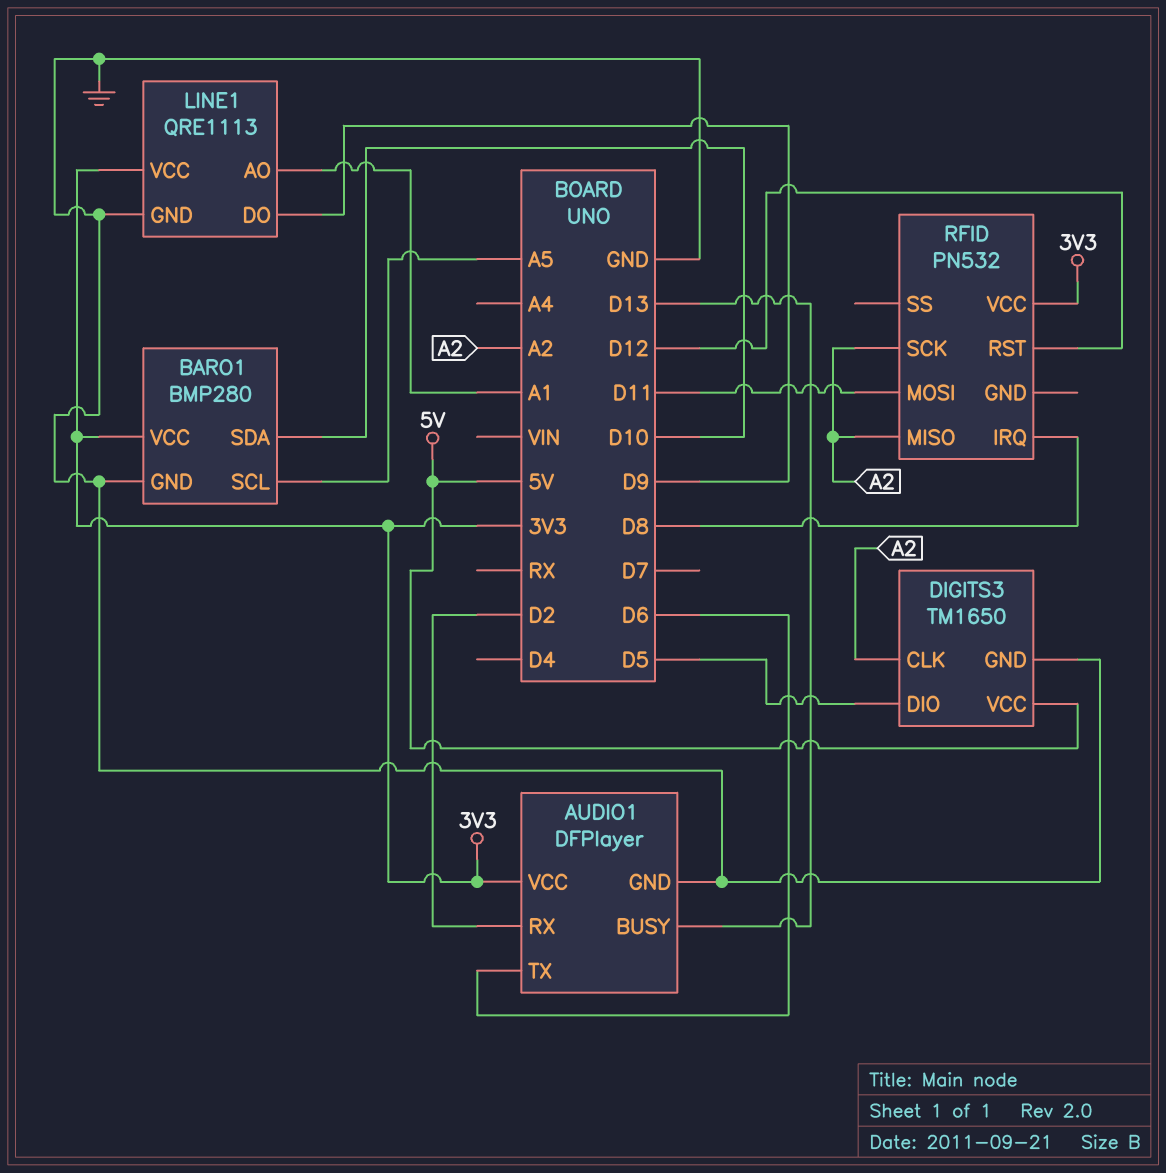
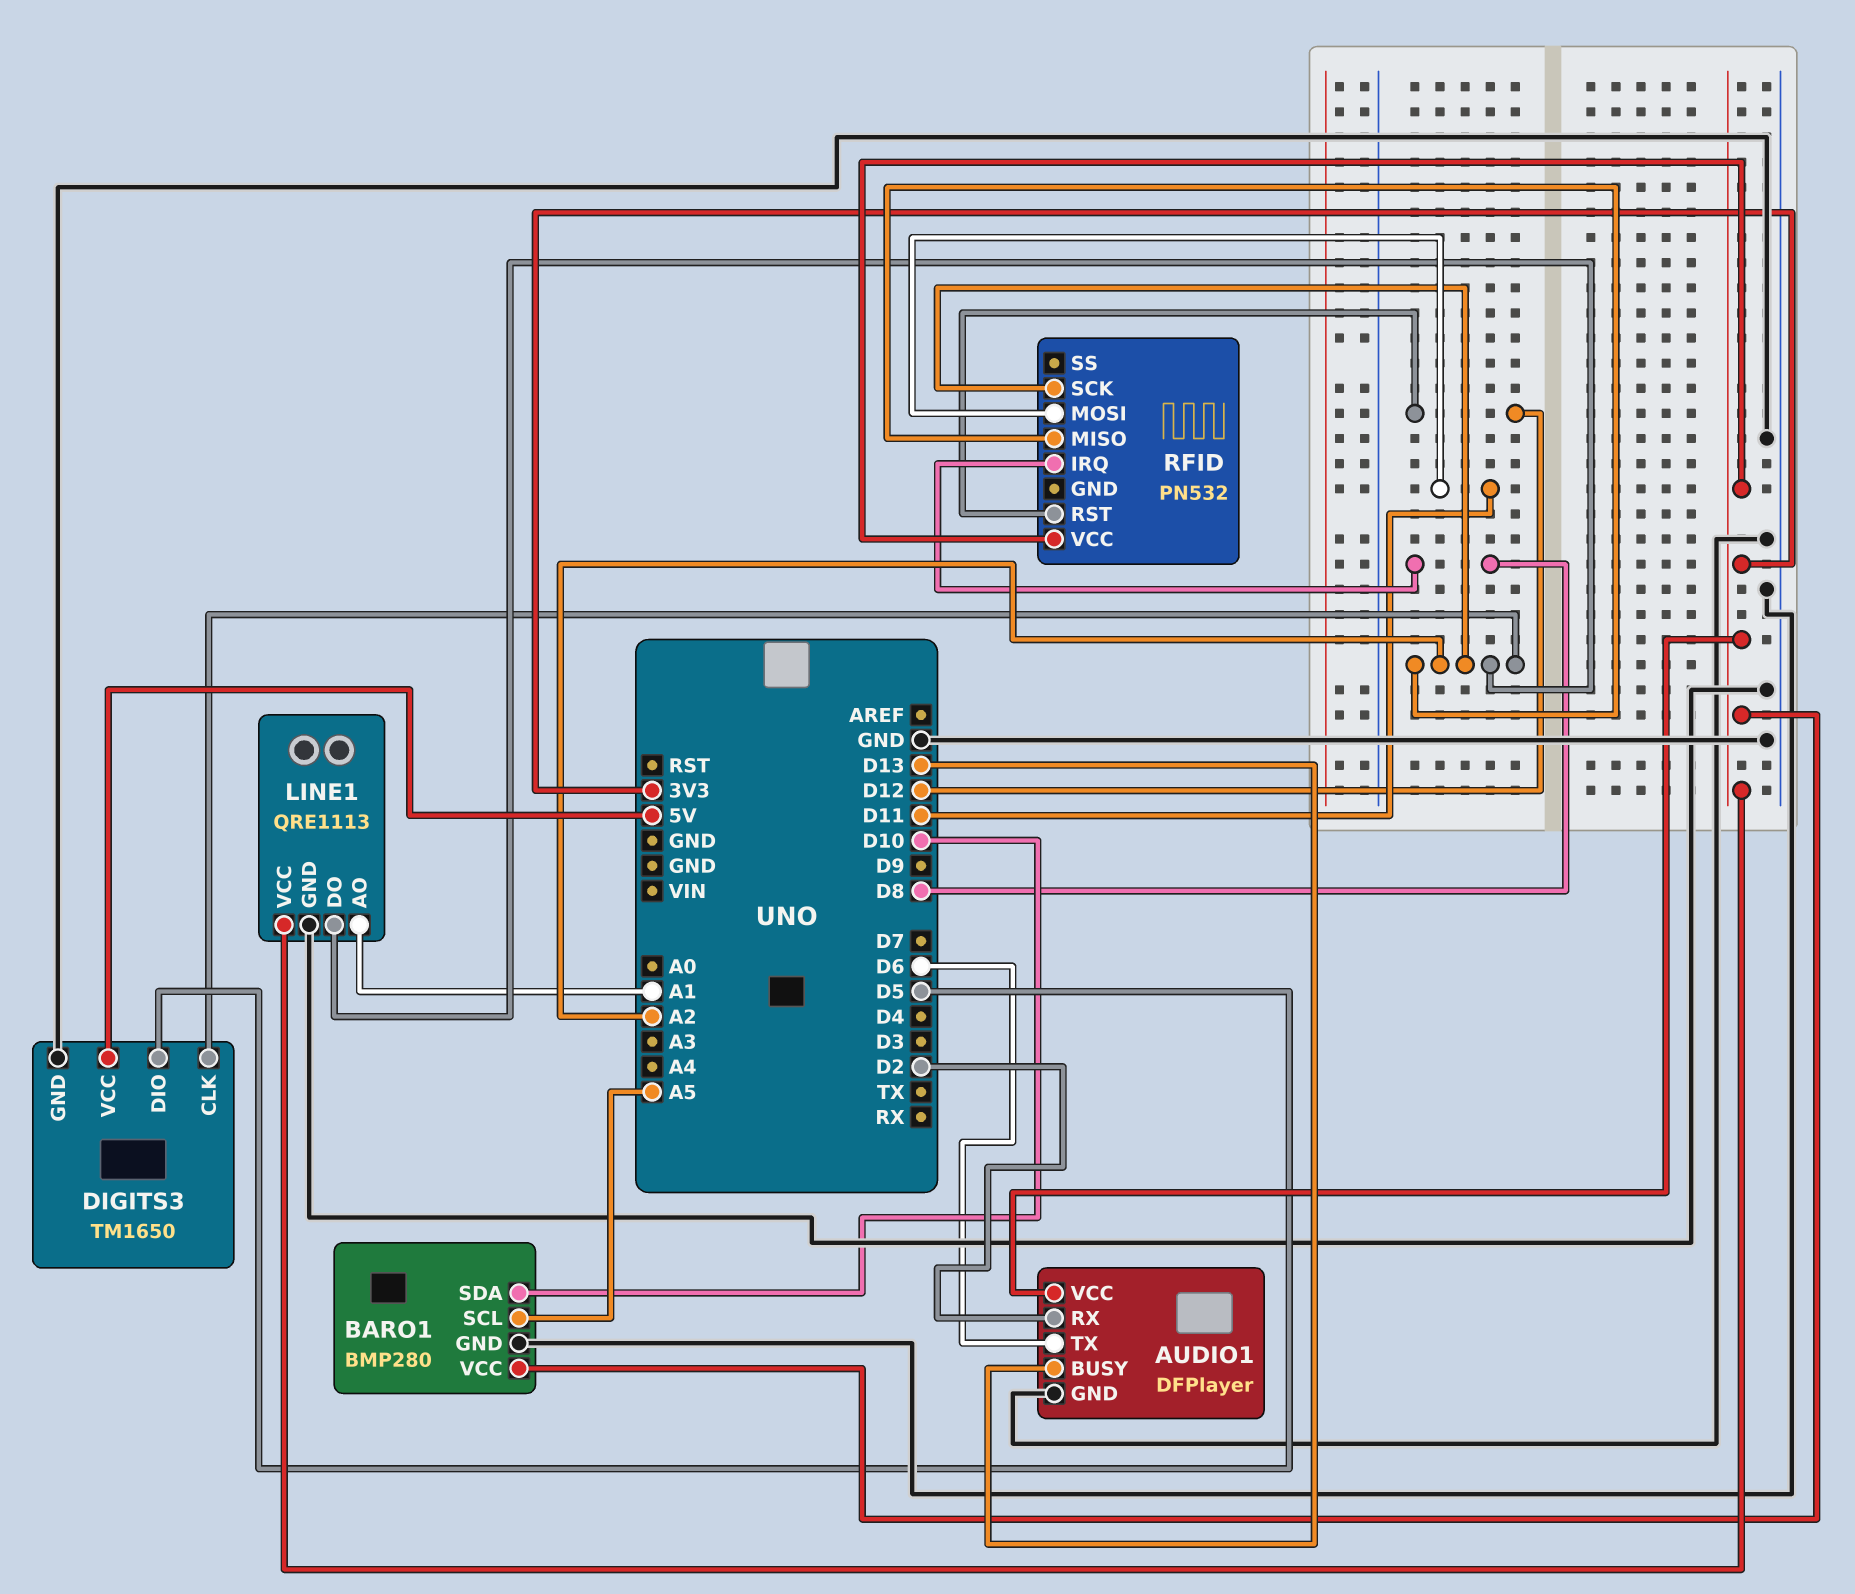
LINE1 pin DO: D9 -> A2

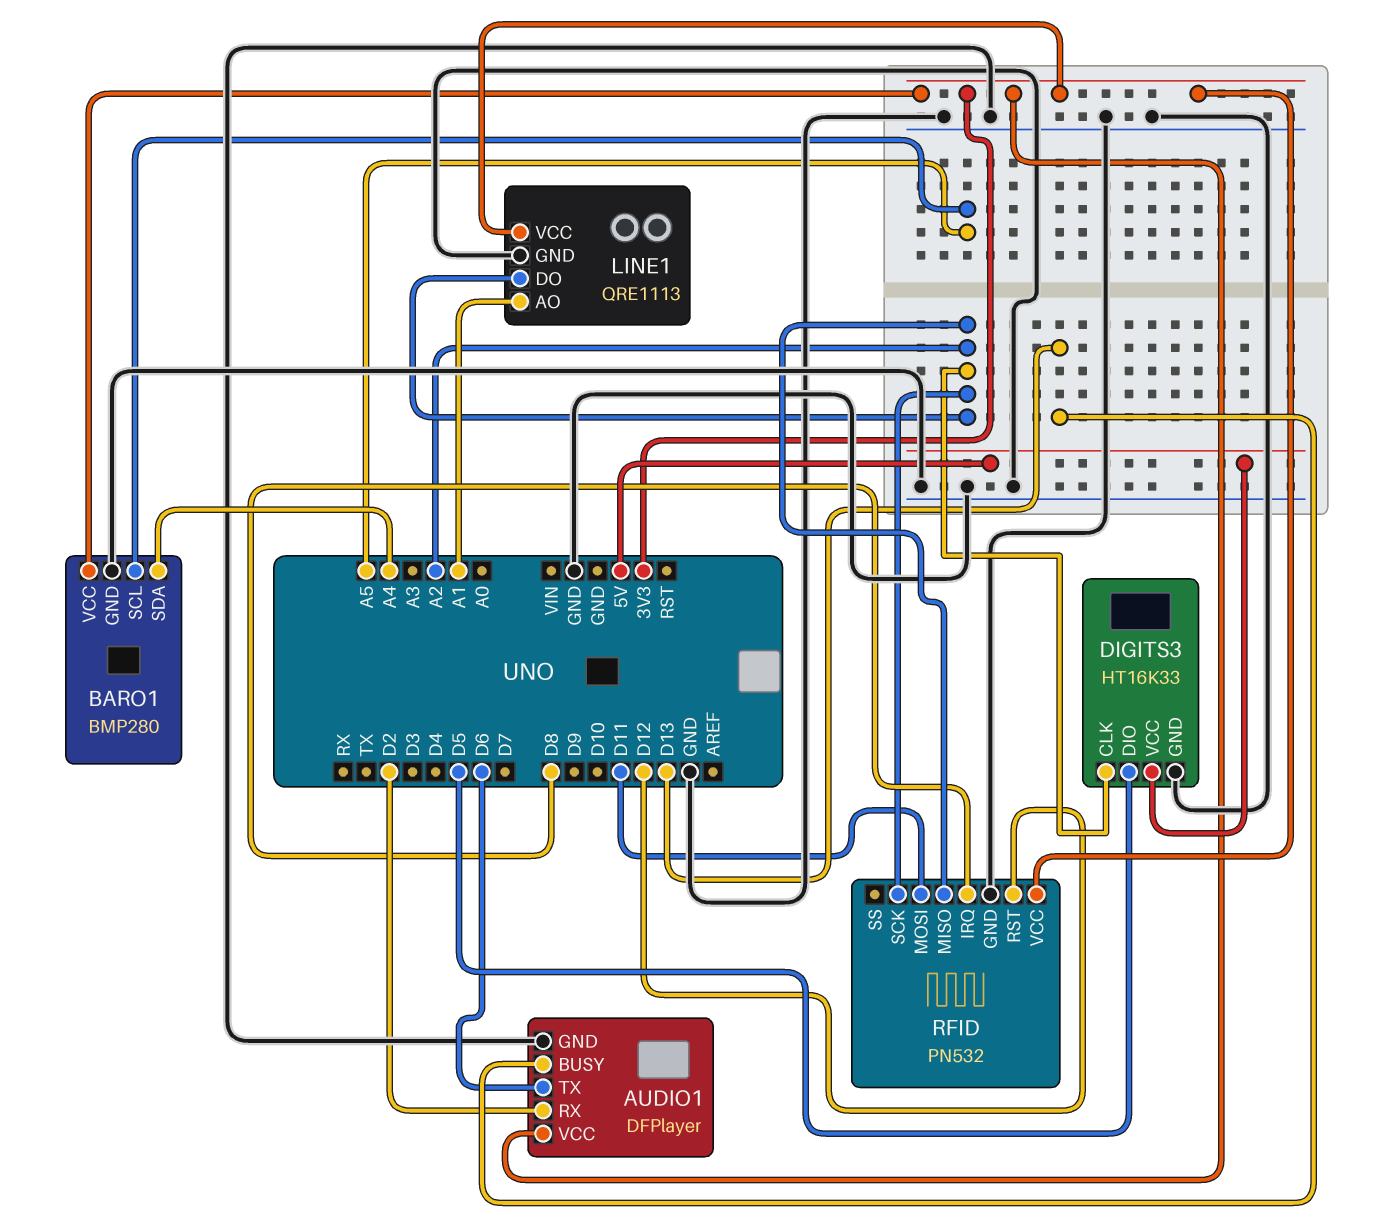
BARO1 pin SDA: D10 -> A4
DIGITS3: TM1650 -> HT16K33
RFID pin GND: none -> GND

